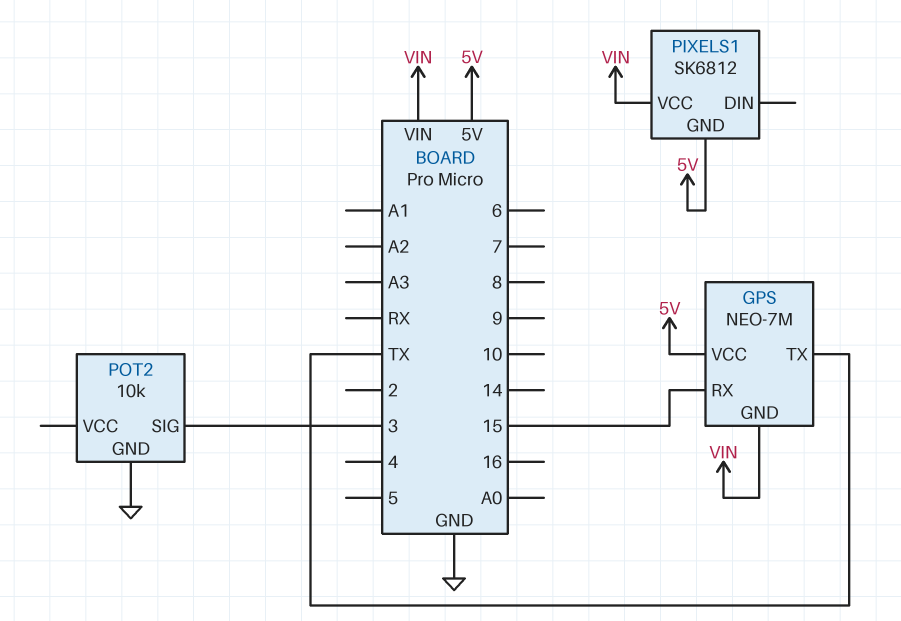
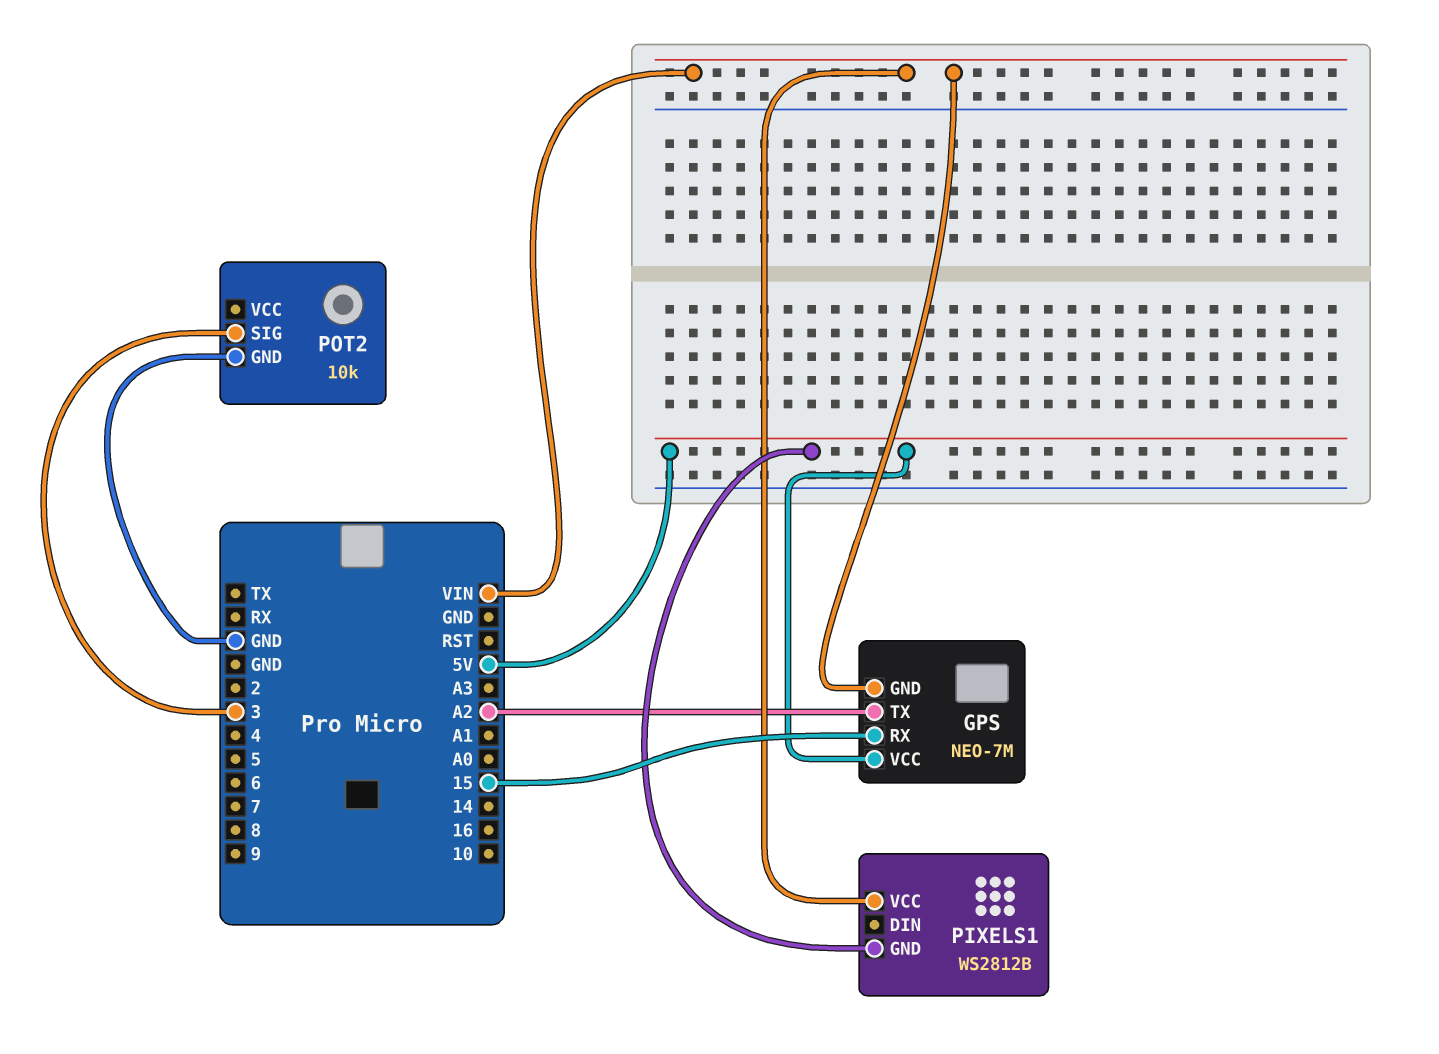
GPS pin TX: TX -> A2
PIXELS1: SK6812 -> WS2812B

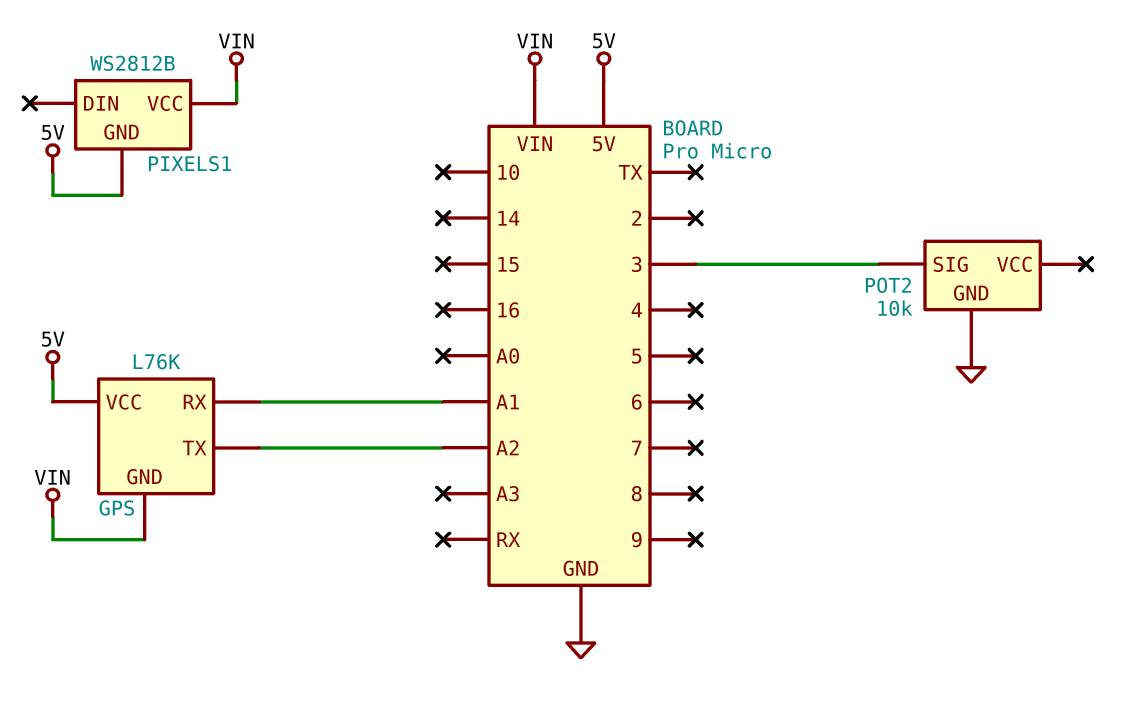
GPS: NEO-7M -> L76K
GPS pin RX: 15 -> A1

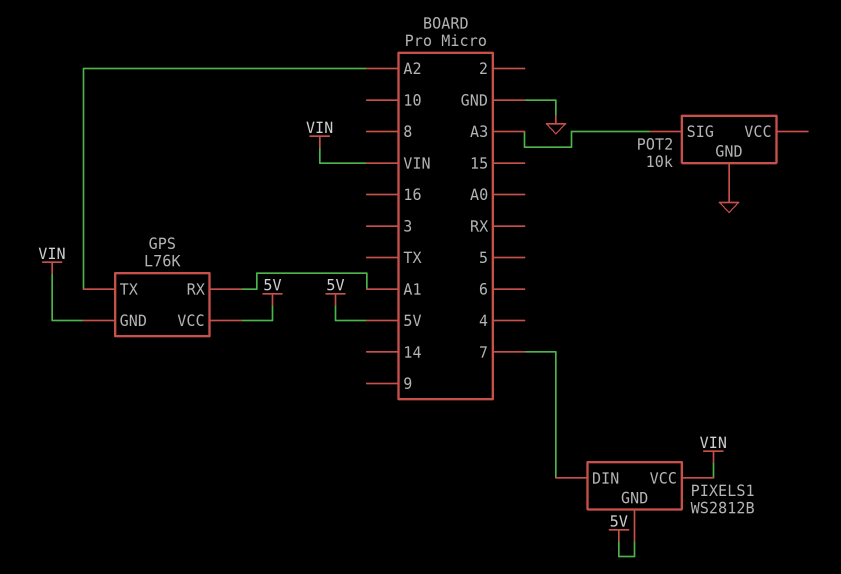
PIXELS1 pin DIN: none -> 7
POT2 pin SIG: 3 -> A3

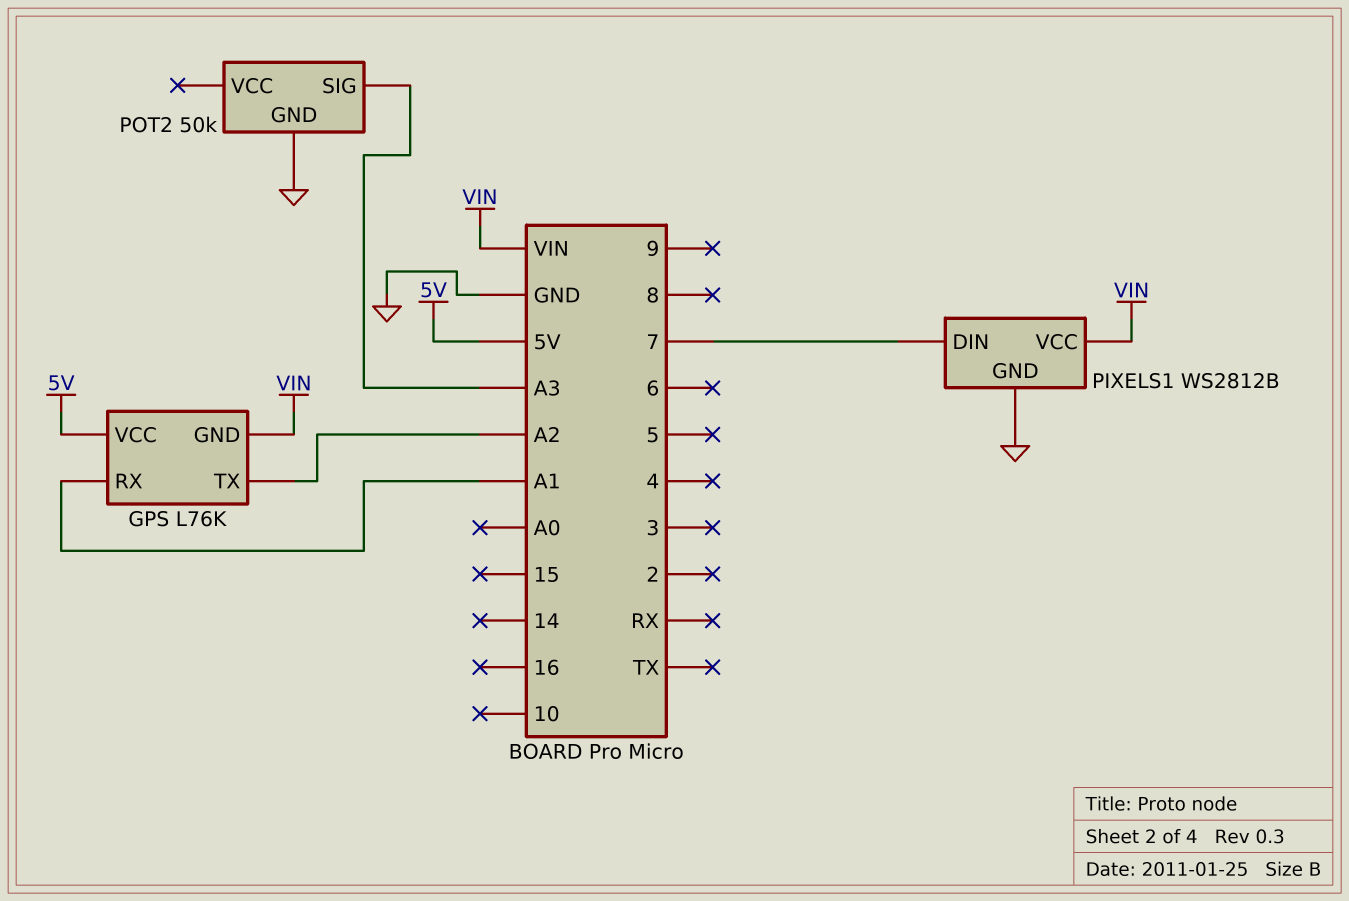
PIXELS1 pin GND: 5V -> GND
POT2: 10k -> 50k

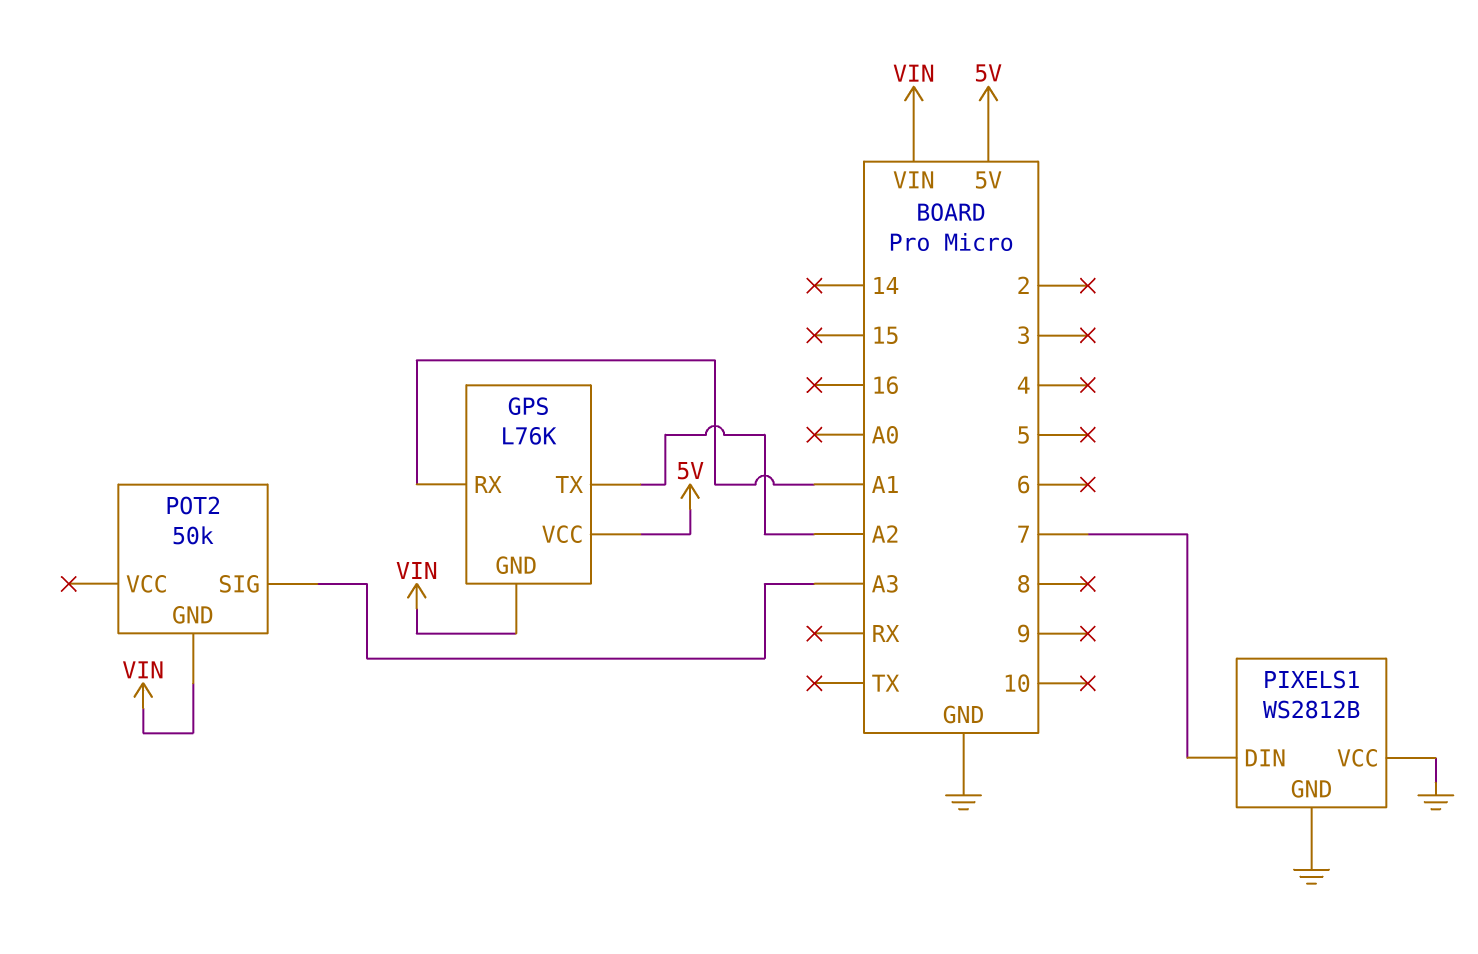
PIXELS1 pin VCC: VIN -> GND
POT2 pin GND: GND -> VIN

